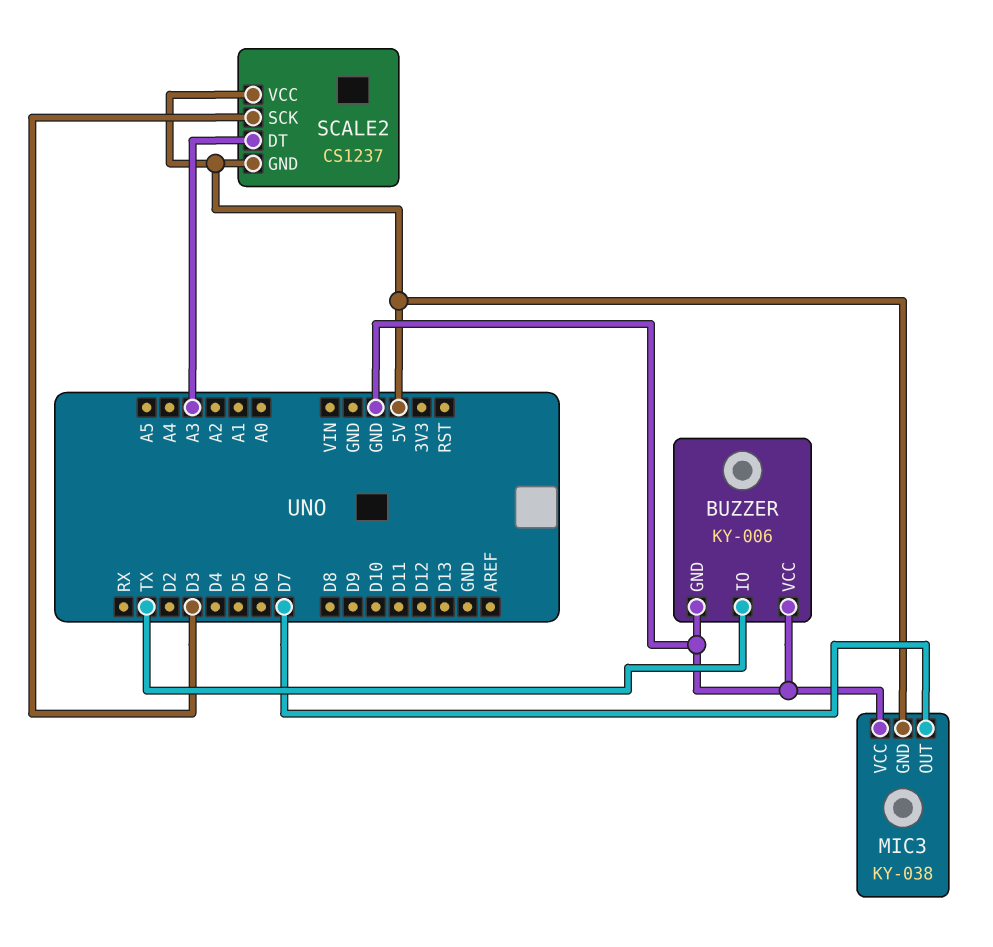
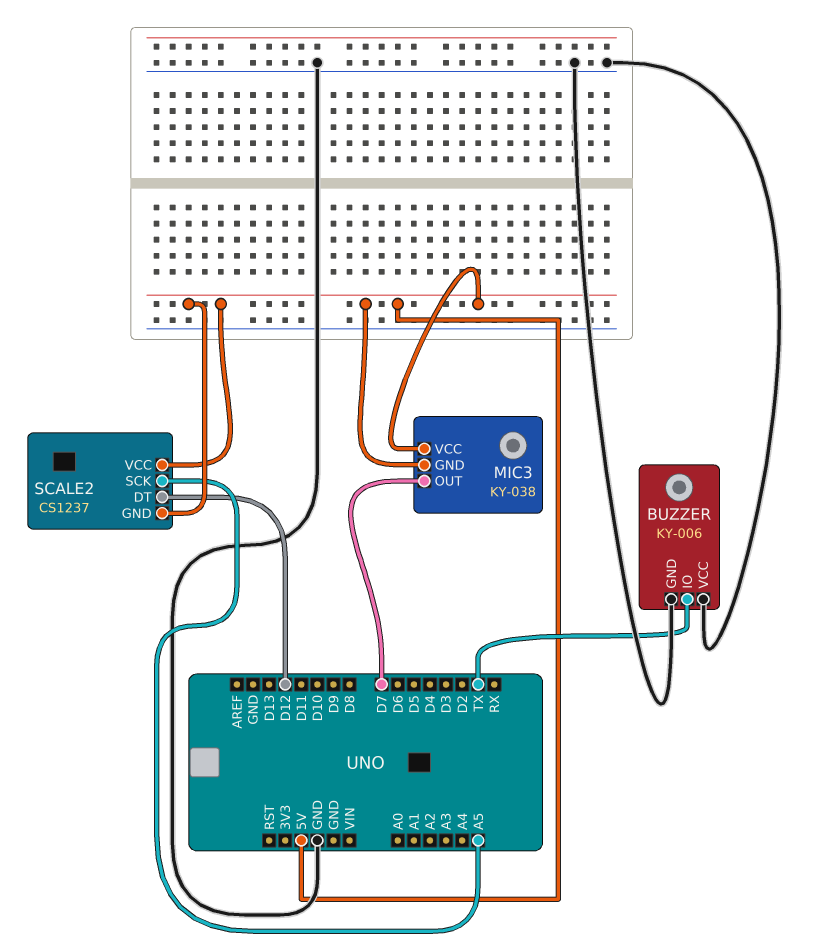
MIC3 pin VCC: GND -> 5V
SCALE2 pin DT: A3 -> D12
SCALE2 pin SCK: D3 -> A5

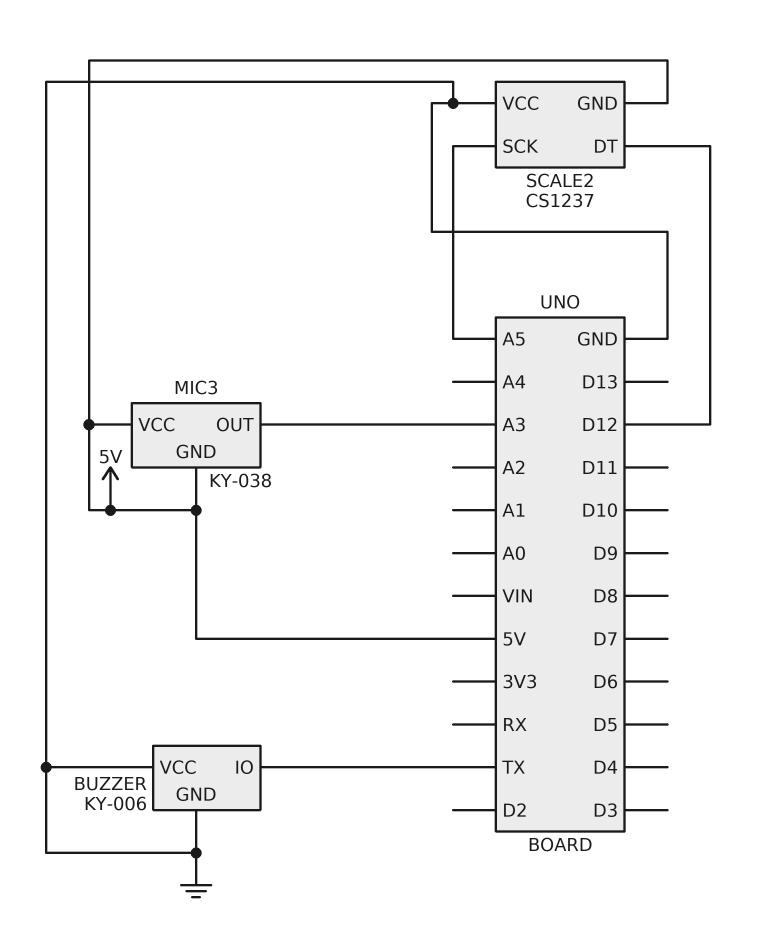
MIC3 pin OUT: D7 -> A3
SCALE2 pin VCC: 5V -> GND

